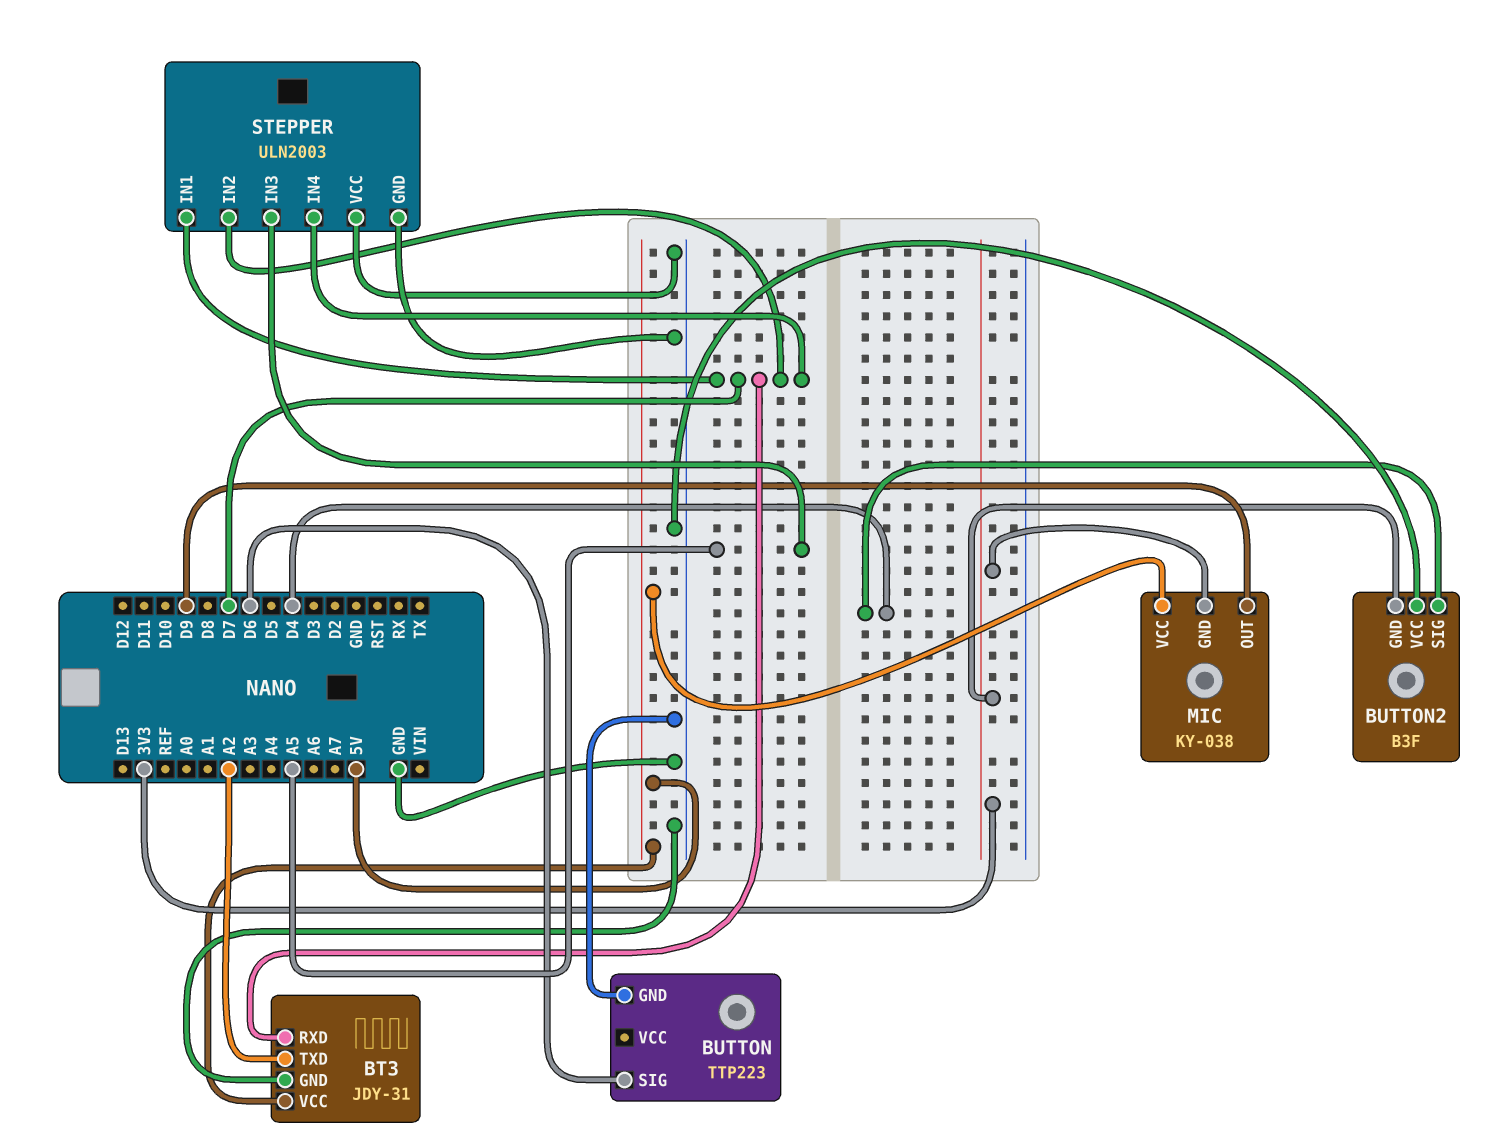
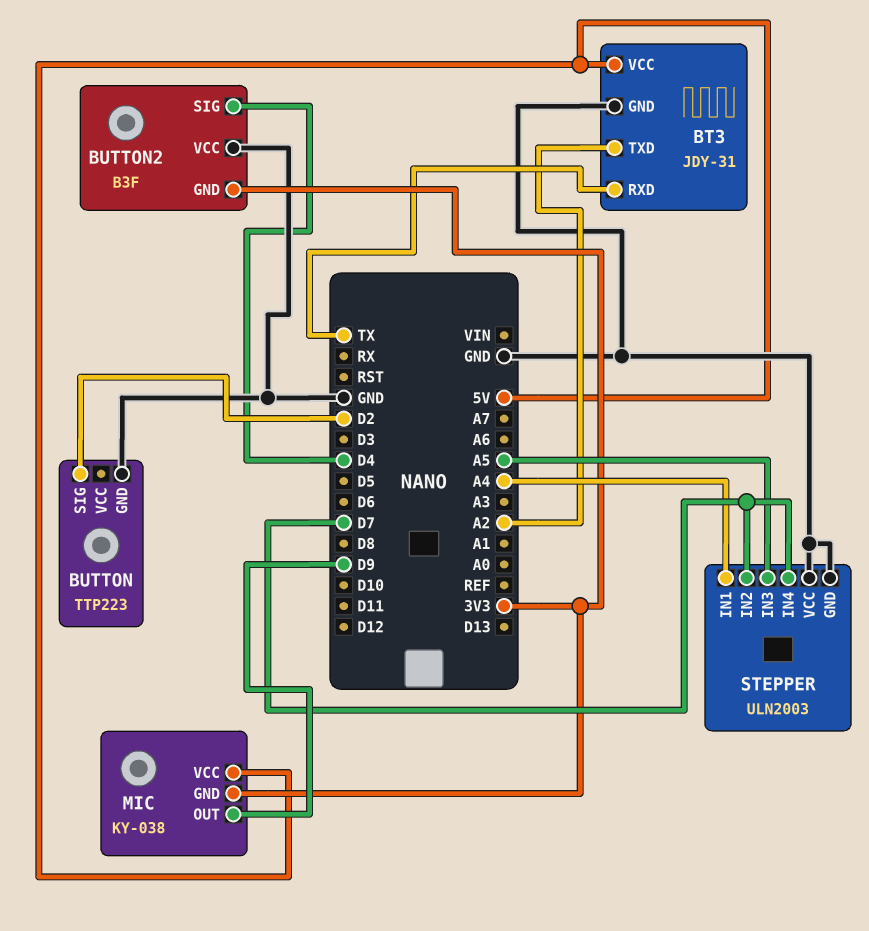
BT3 pin RXD: D7 -> TX
BUTTON pin SIG: D6 -> D2
STEPPER pin IN1: D7 -> A4

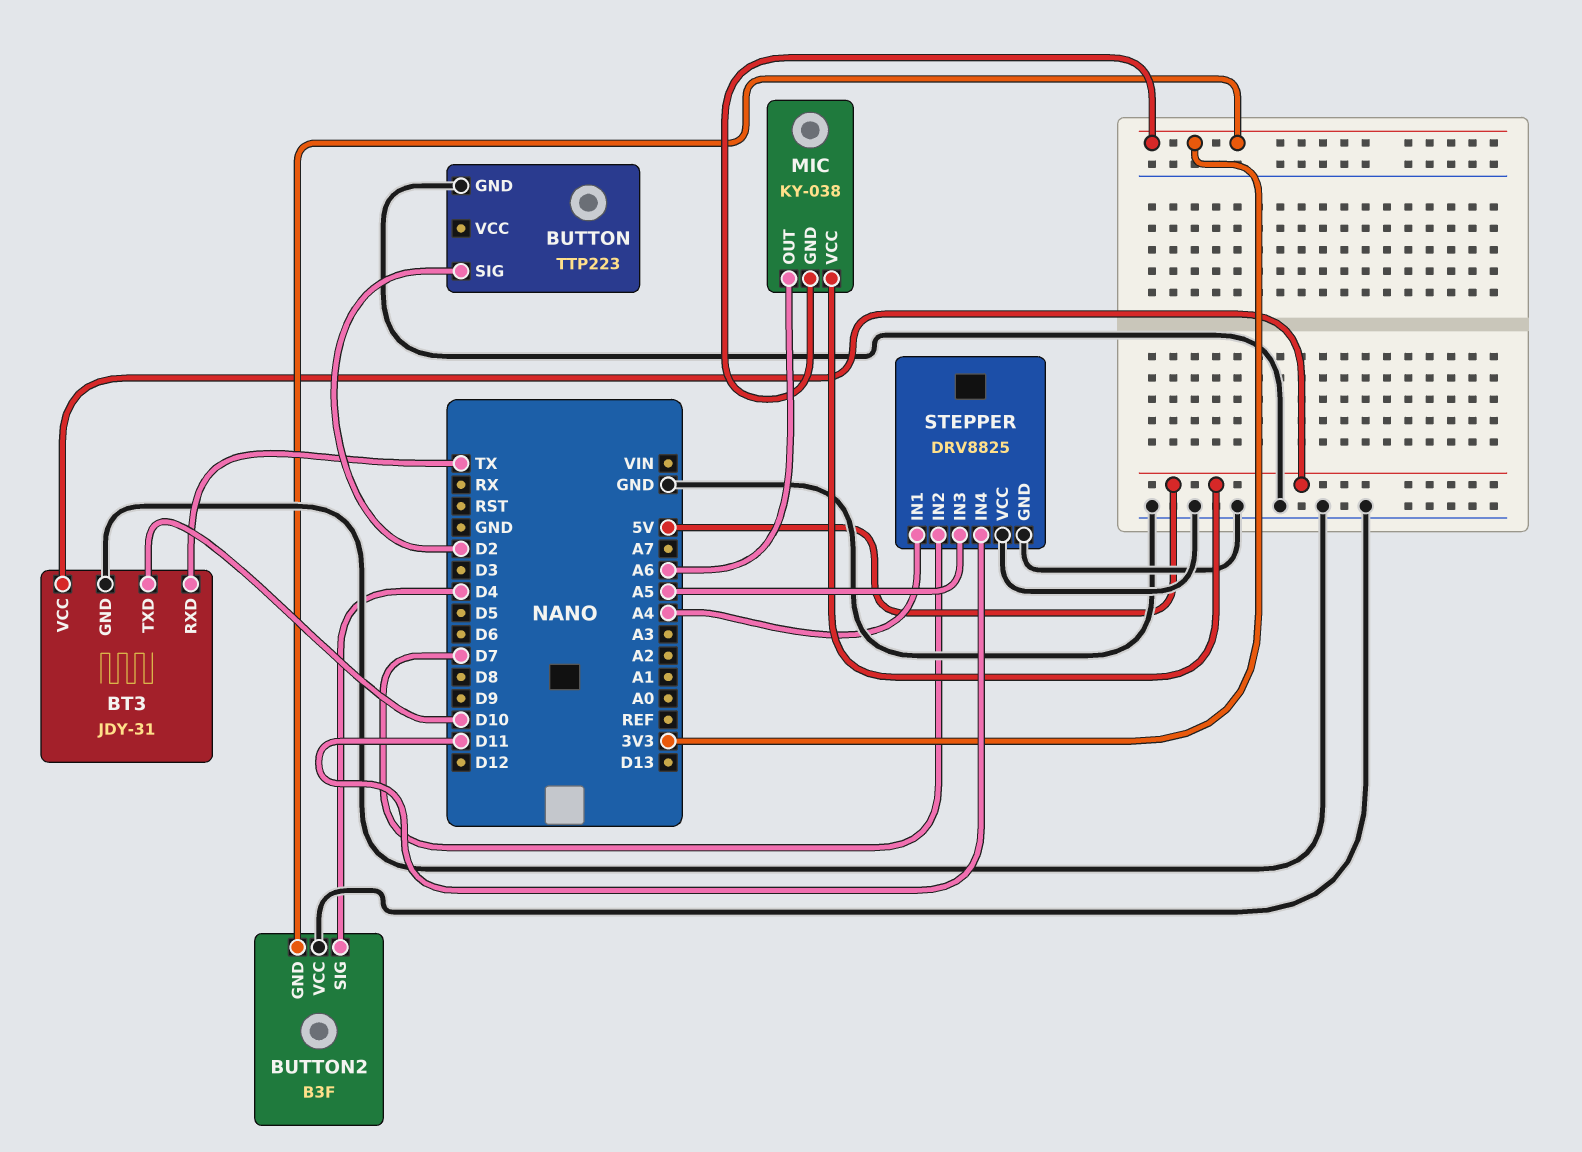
BT3 pin TXD: A2 -> D10
MIC pin OUT: D9 -> A6
STEPPER: ULN2003 -> DRV8825
STEPPER pin IN4: D7 -> D11

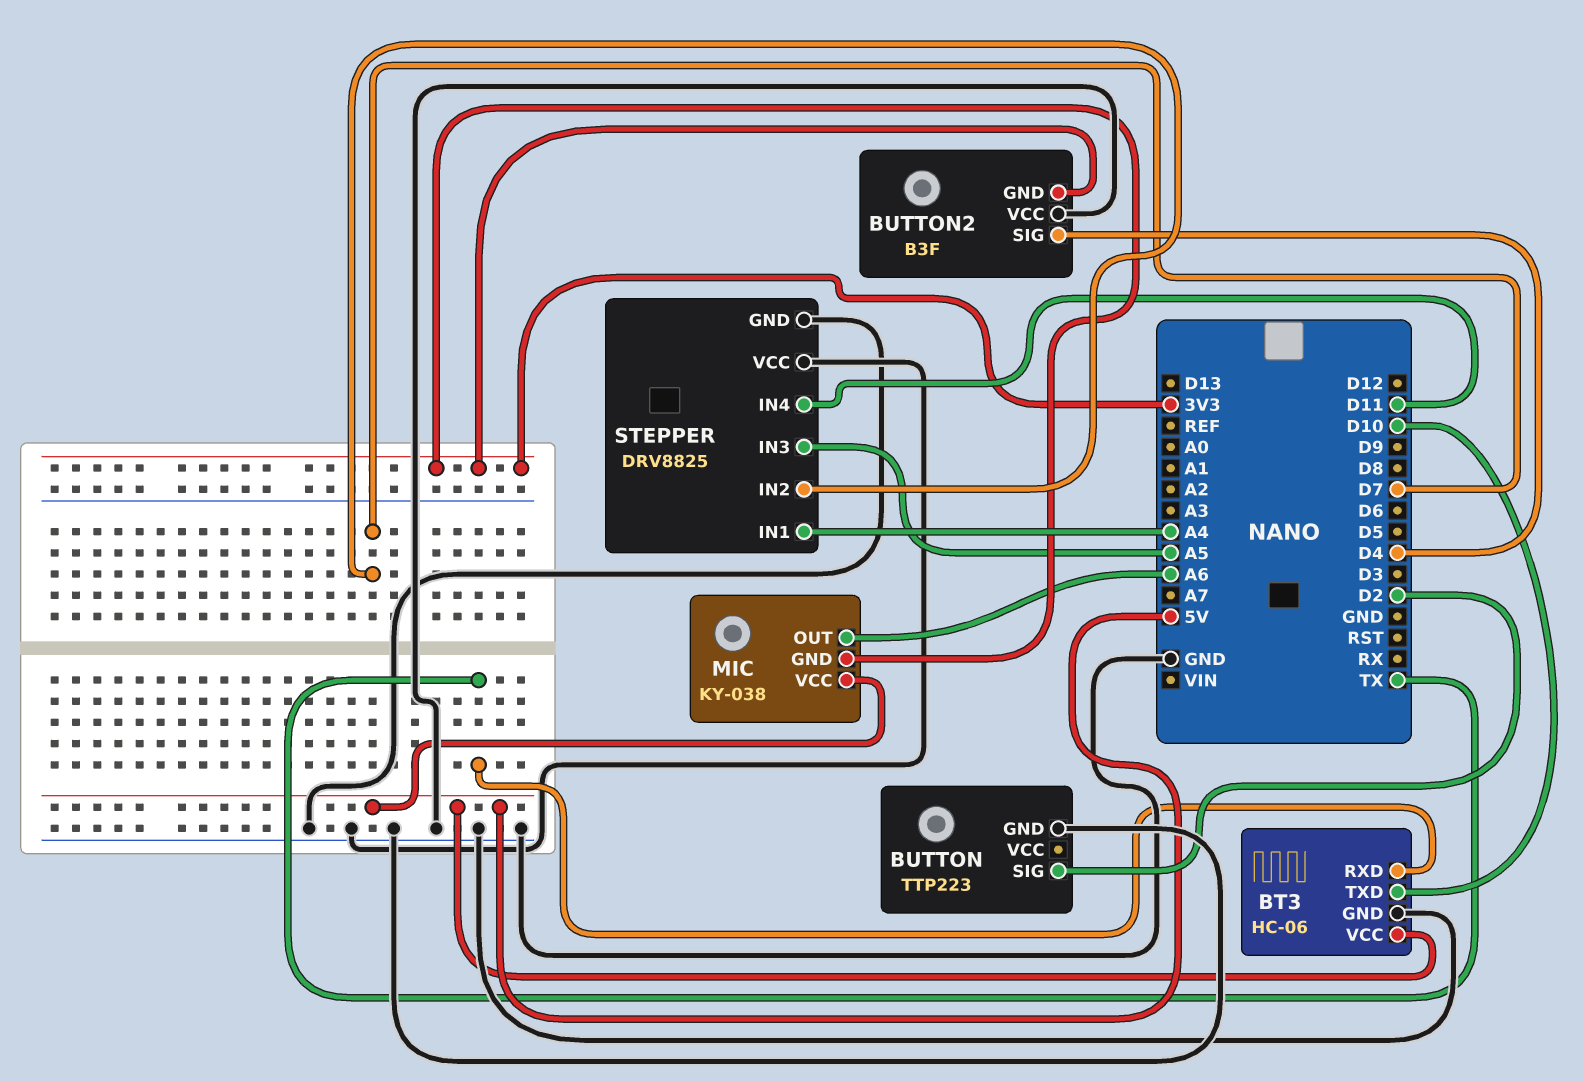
BT3: JDY-31 -> HC-06

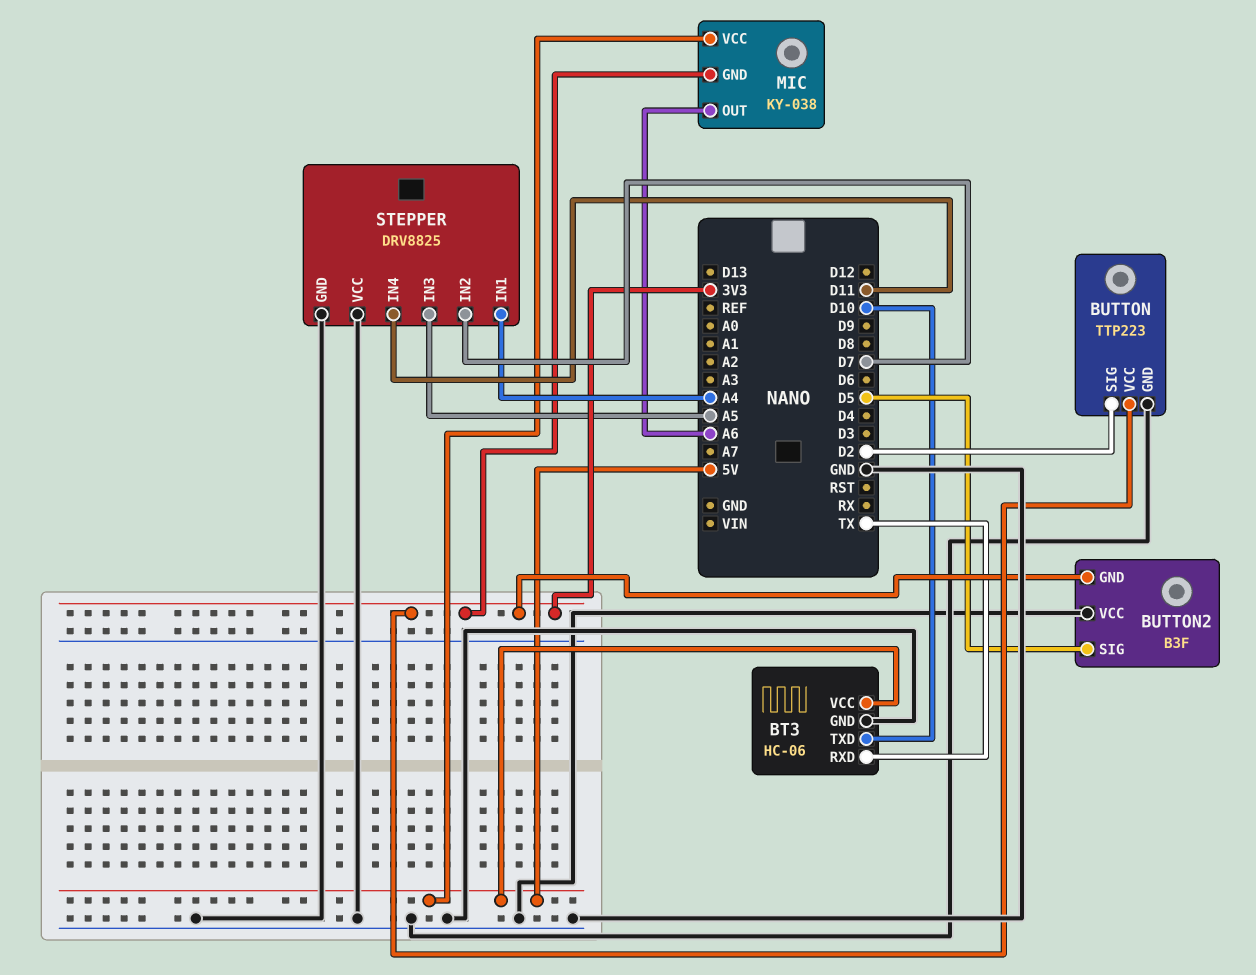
BUTTON pin VCC: none -> 3V3
BUTTON2 pin SIG: D4 -> D5

